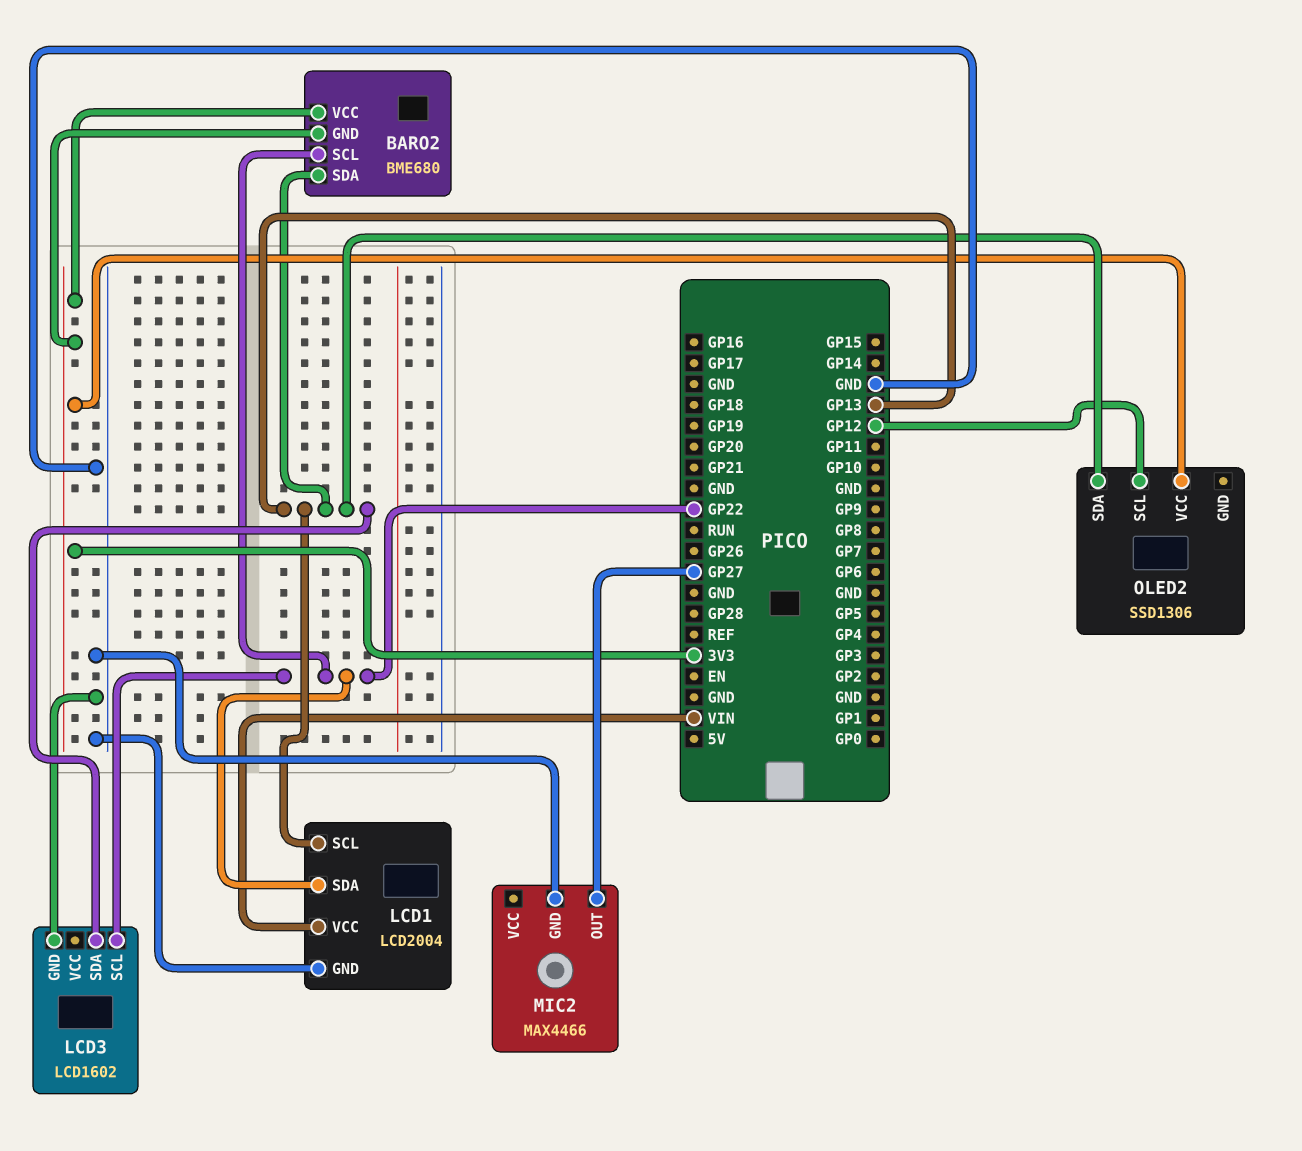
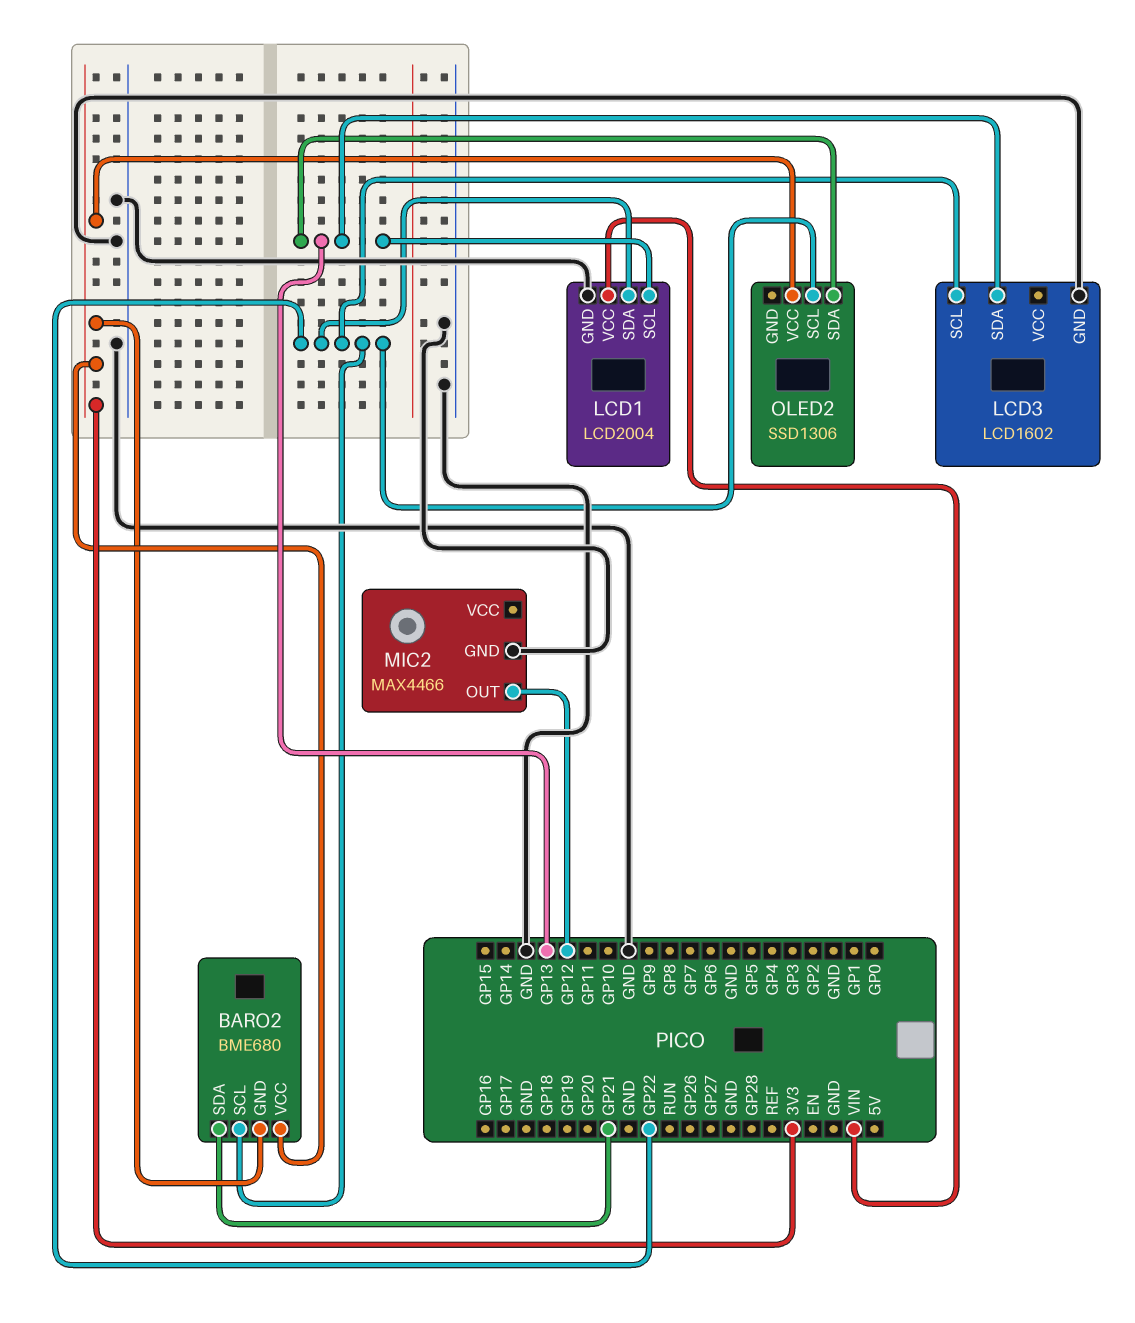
BARO2 pin SDA: GP13 -> GP21
MIC2 pin OUT: GP27 -> GP12
OLED2 pin SCL: GP12 -> GP22

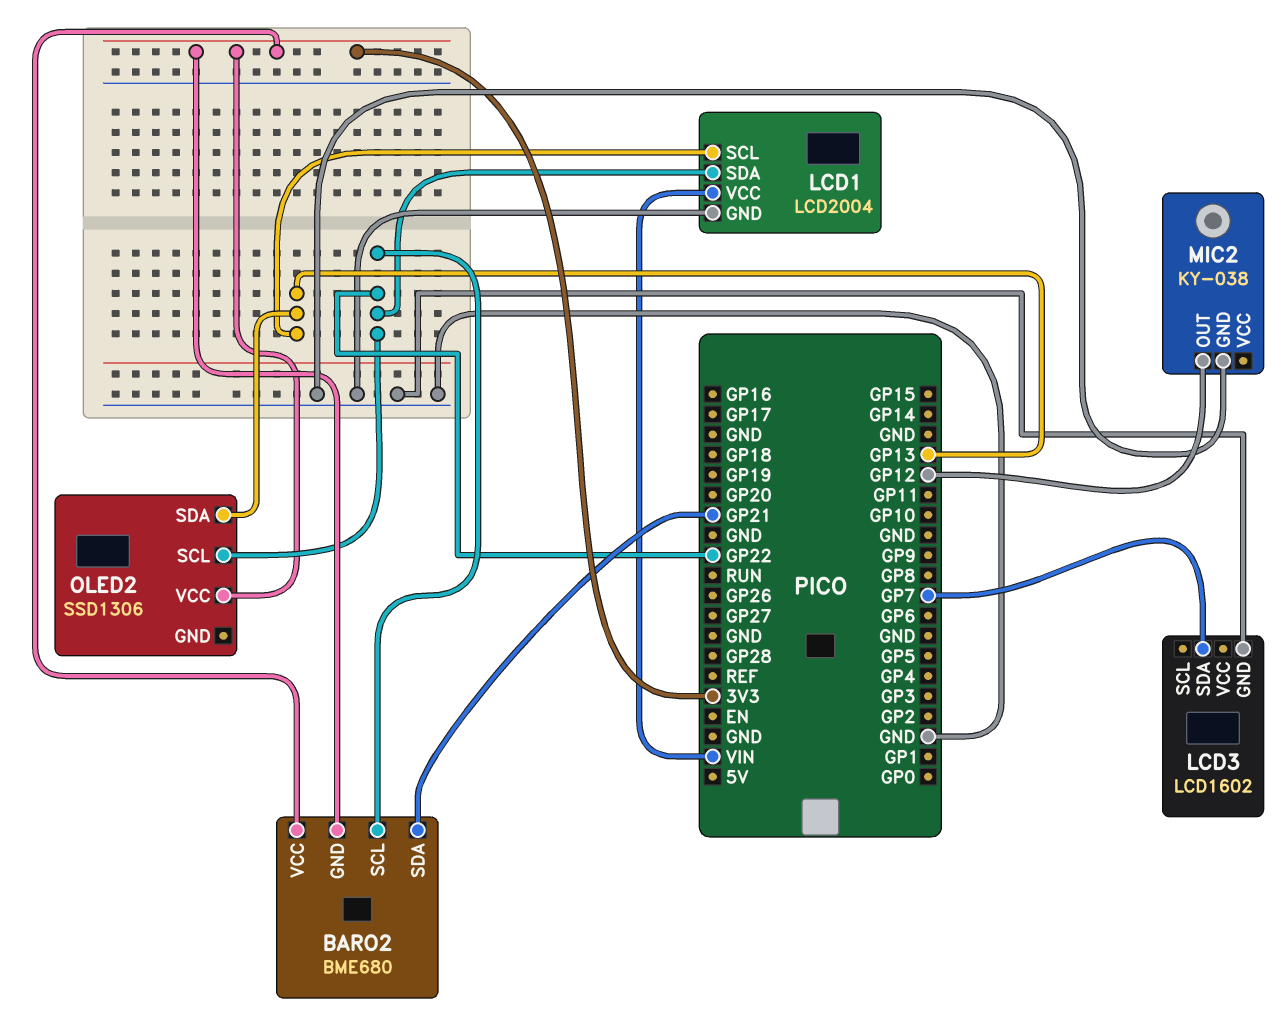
LCD3 pin SCL: GP22 -> none
LCD3 pin SDA: GP13 -> GP7
MIC2: MAX4466 -> KY-038

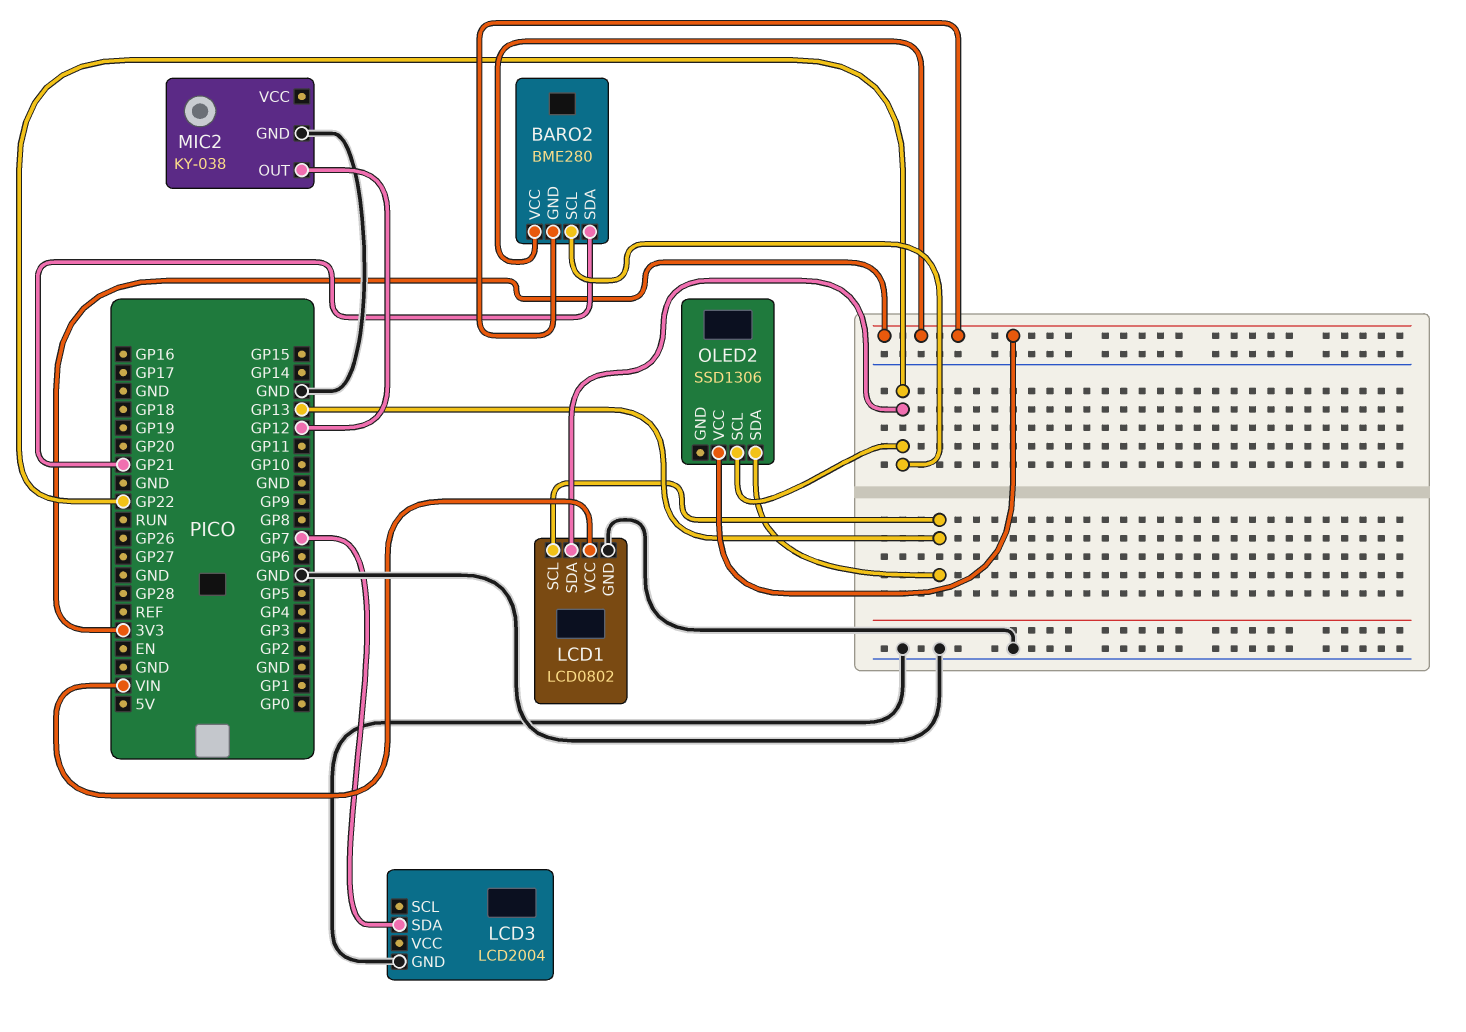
BARO2: BME680 -> BME280
LCD1: LCD2004 -> LCD0802
LCD3: LCD1602 -> LCD2004

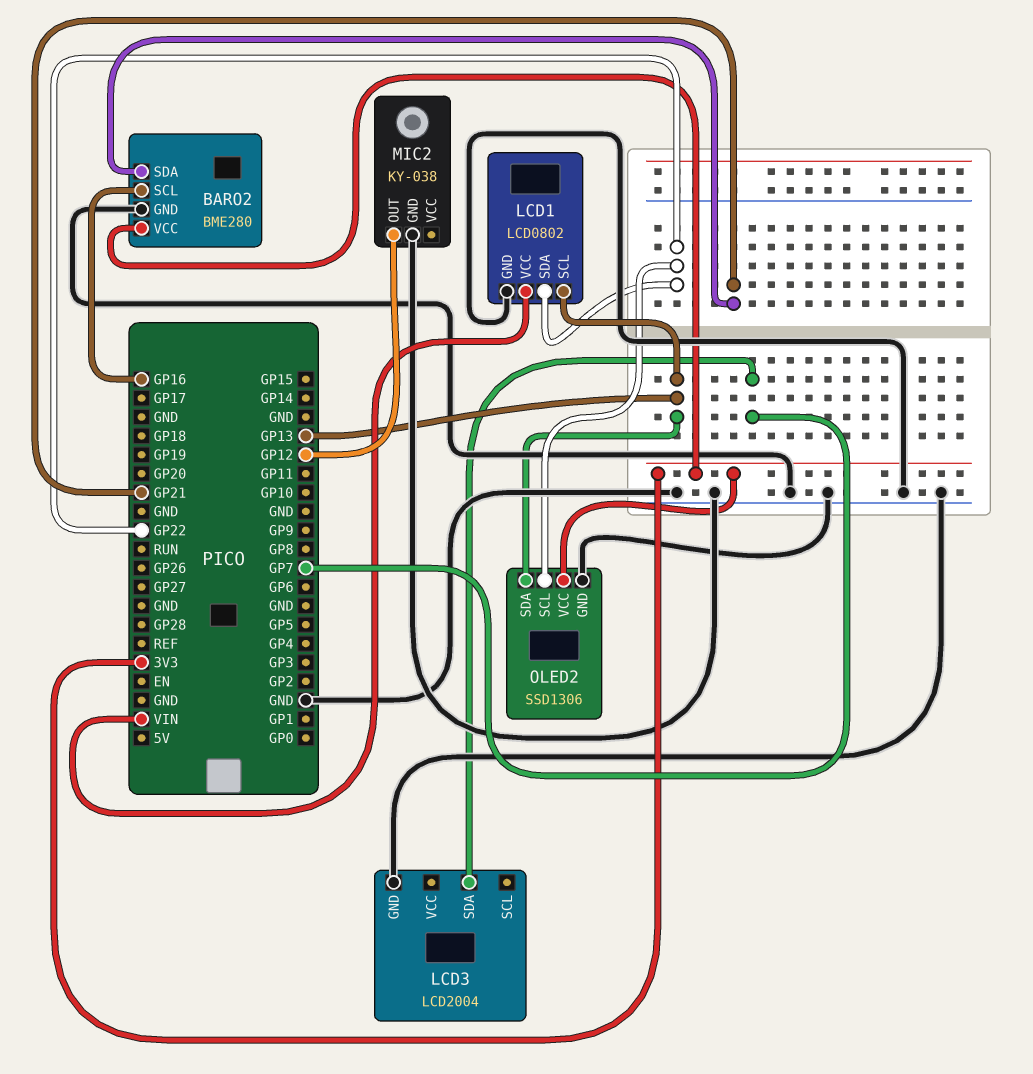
BARO2 pin GND: 3V3 -> GND
BARO2 pin SCL: GP22 -> GP16
OLED2 pin GND: none -> GND

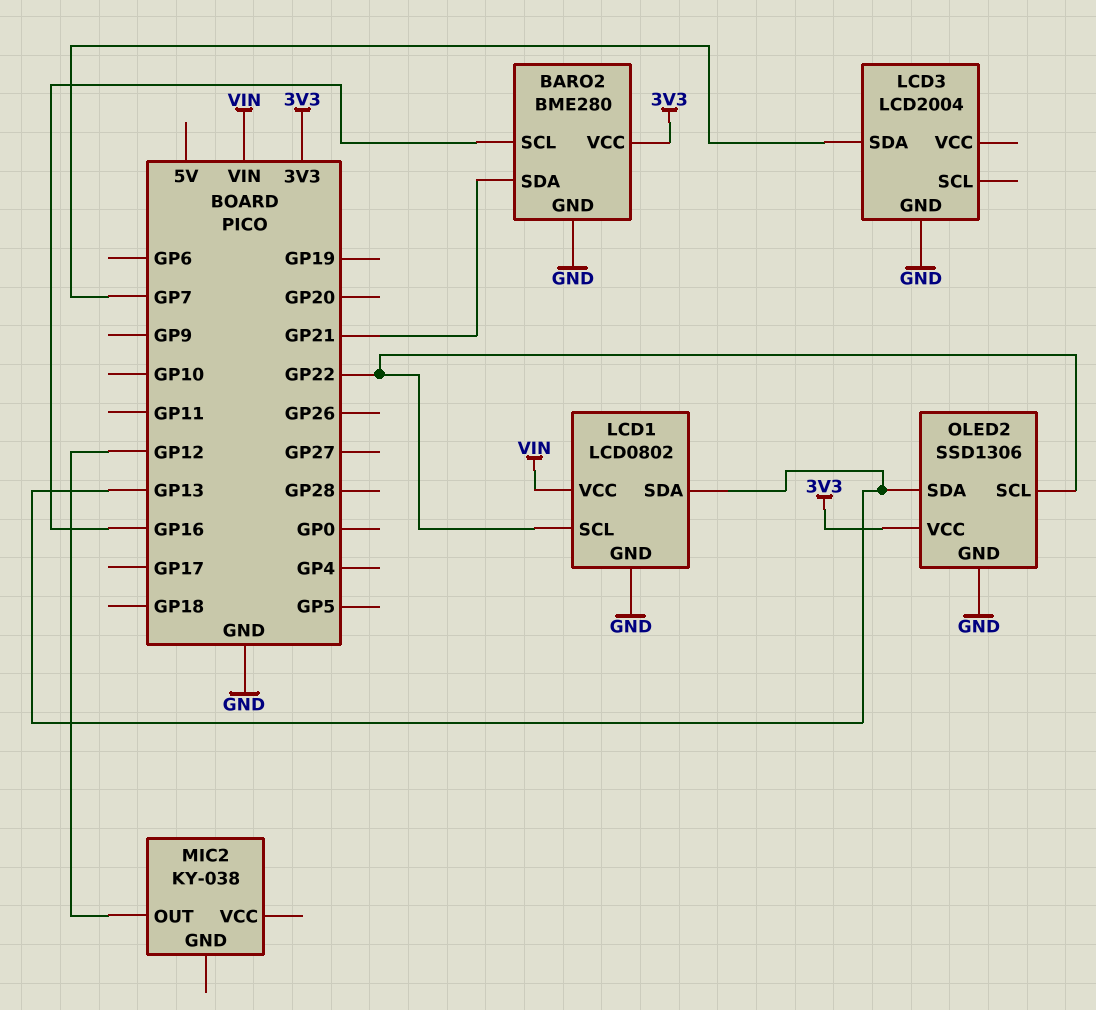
LCD1 pin SCL: GP13 -> GP22
LCD1 pin SDA: GP22 -> GP13
MIC2 pin GND: GND -> none

